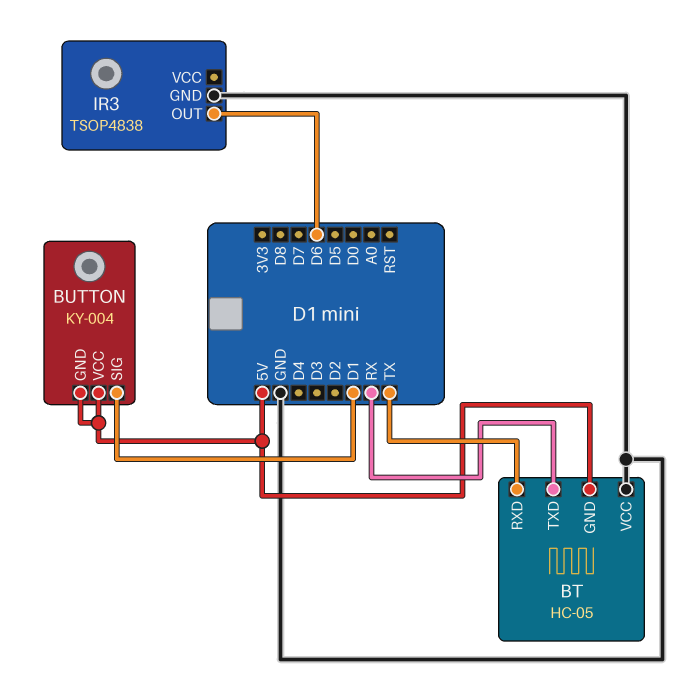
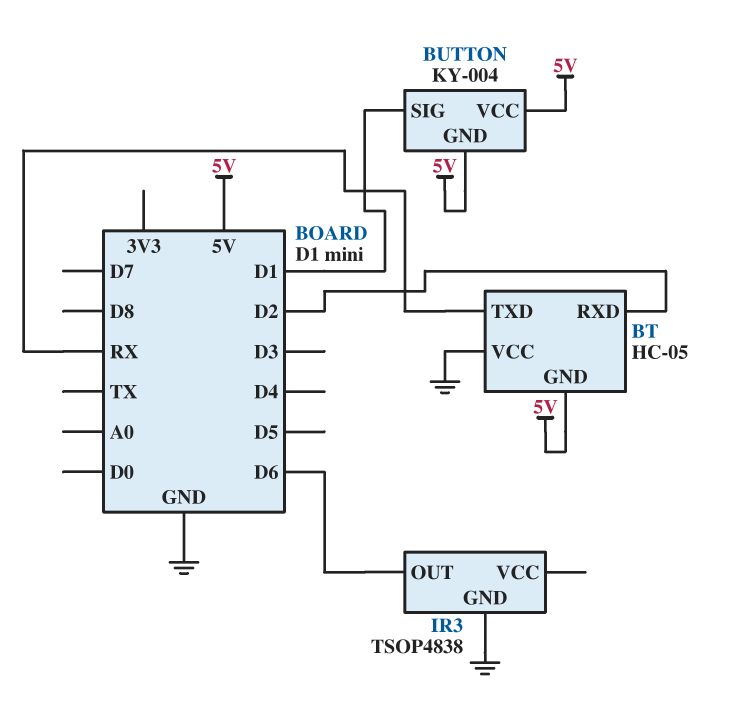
BT pin RXD: TX -> D2

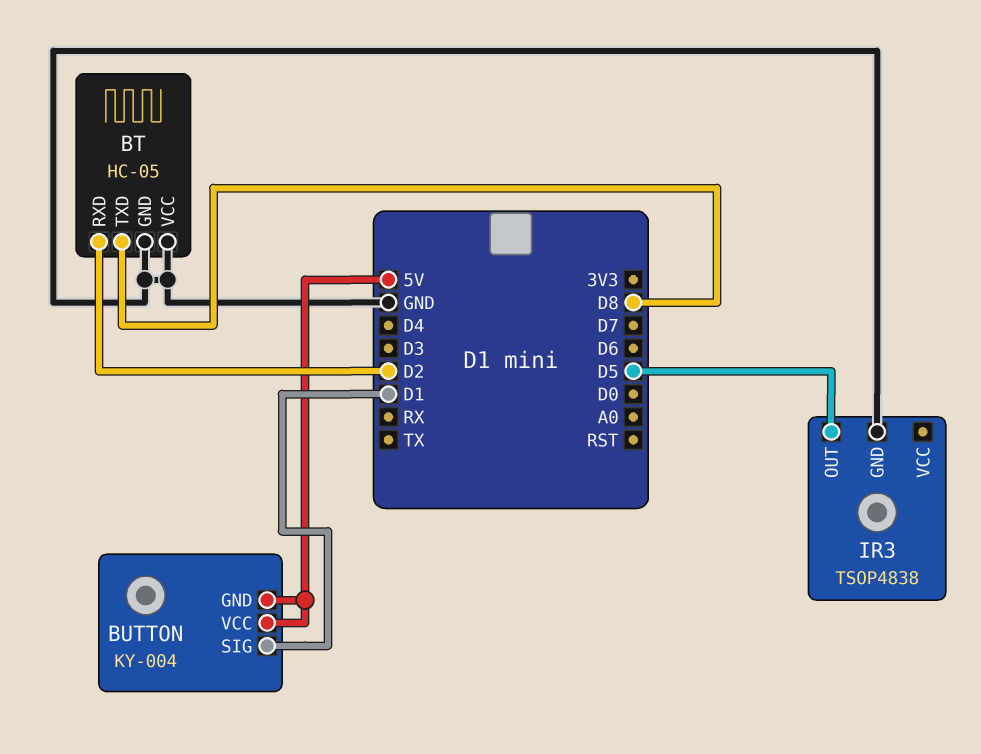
BT pin GND: 5V -> GND
BT pin TXD: RX -> D8
IR3 pin OUT: D6 -> D5

